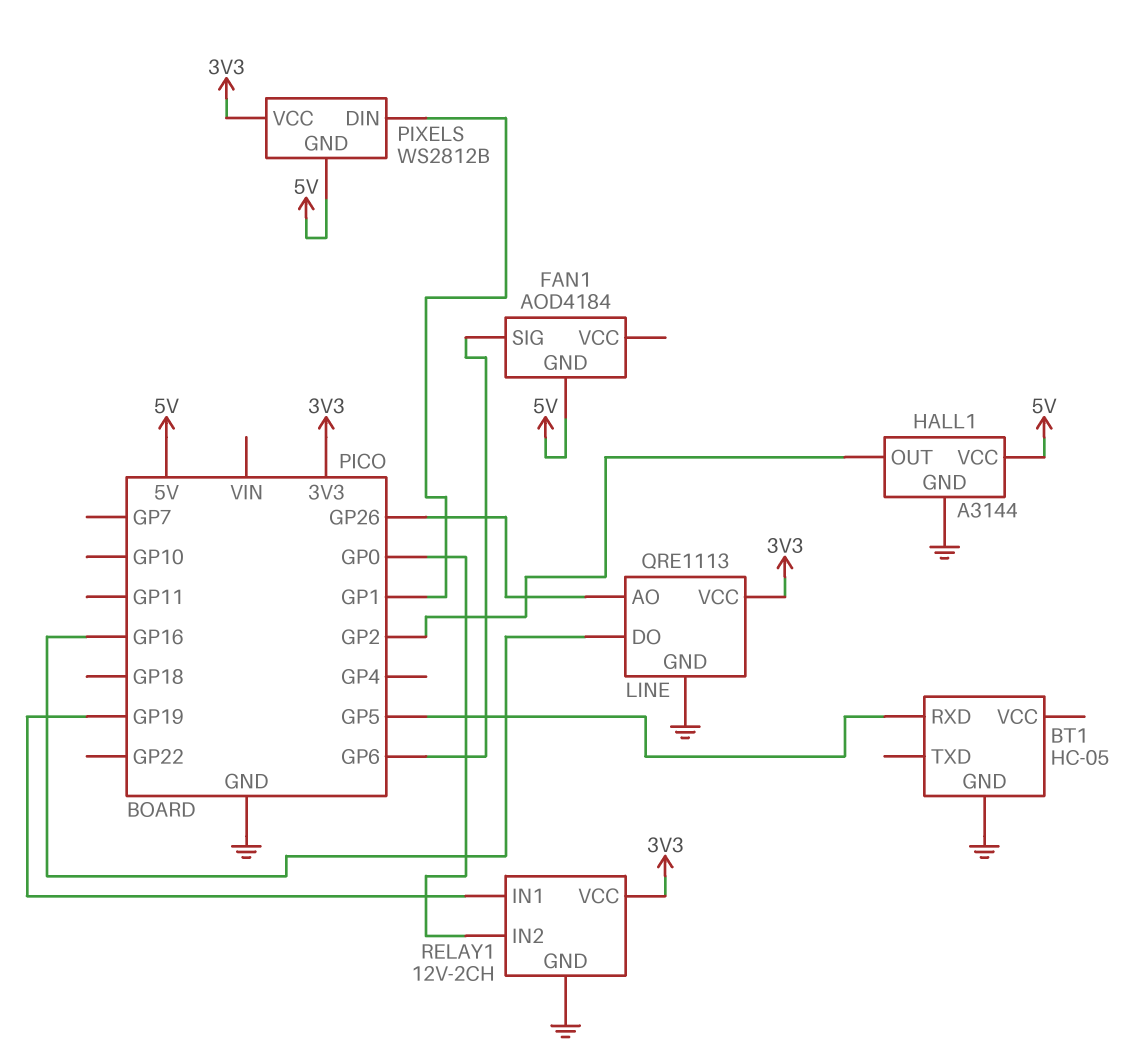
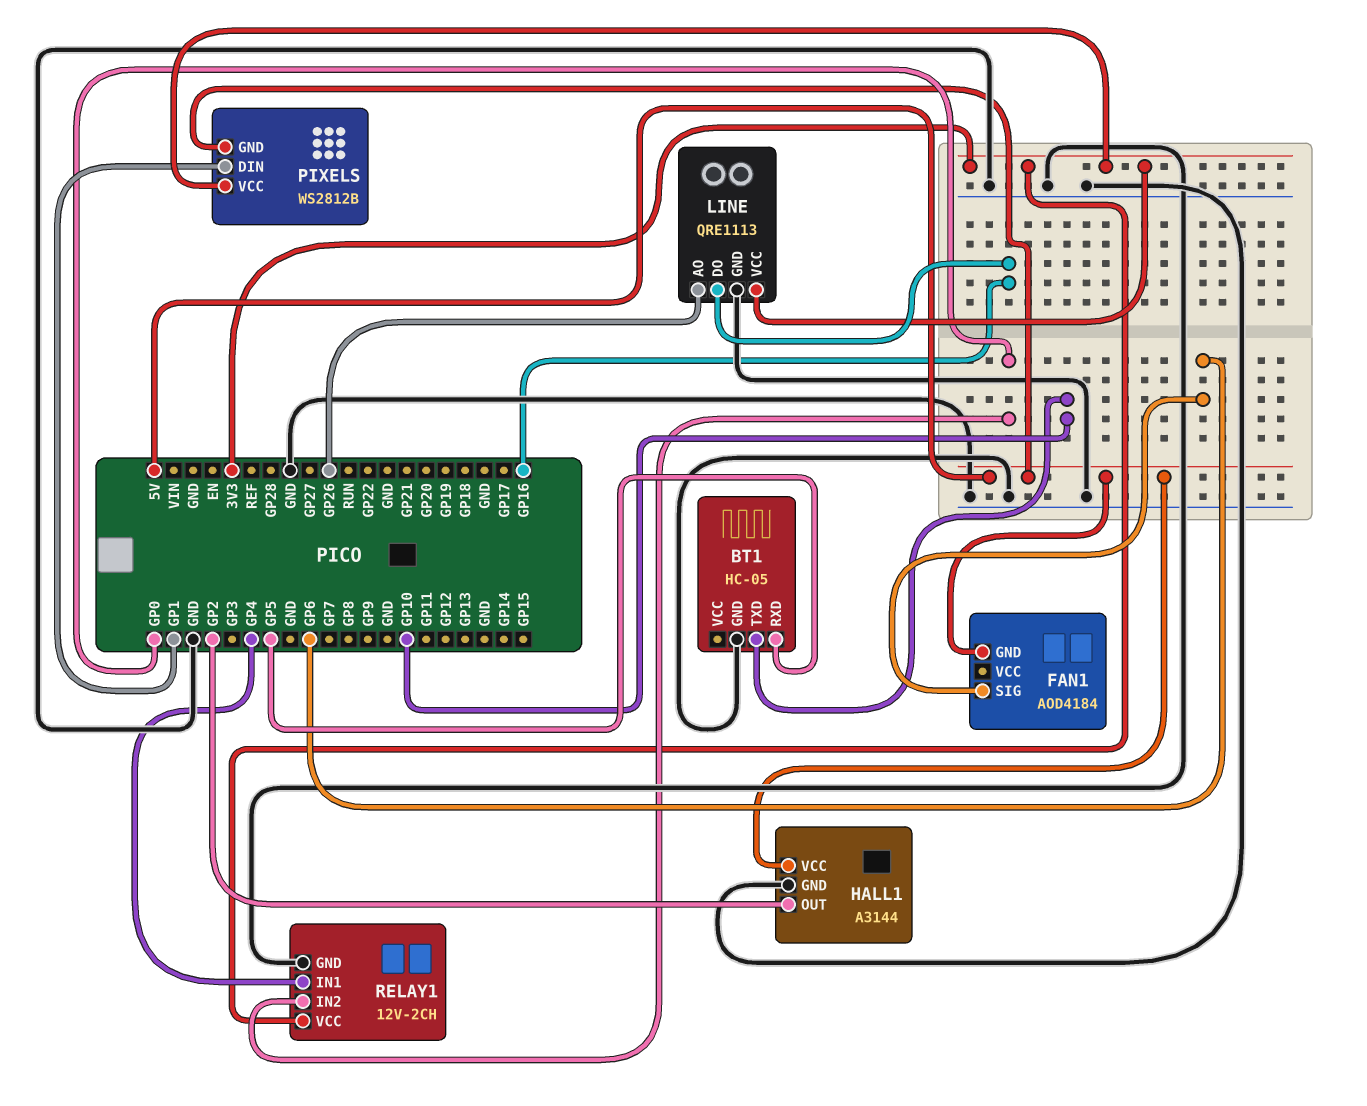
BT1 pin TXD: none -> GP10
RELAY1 pin IN1: GP19 -> GP4

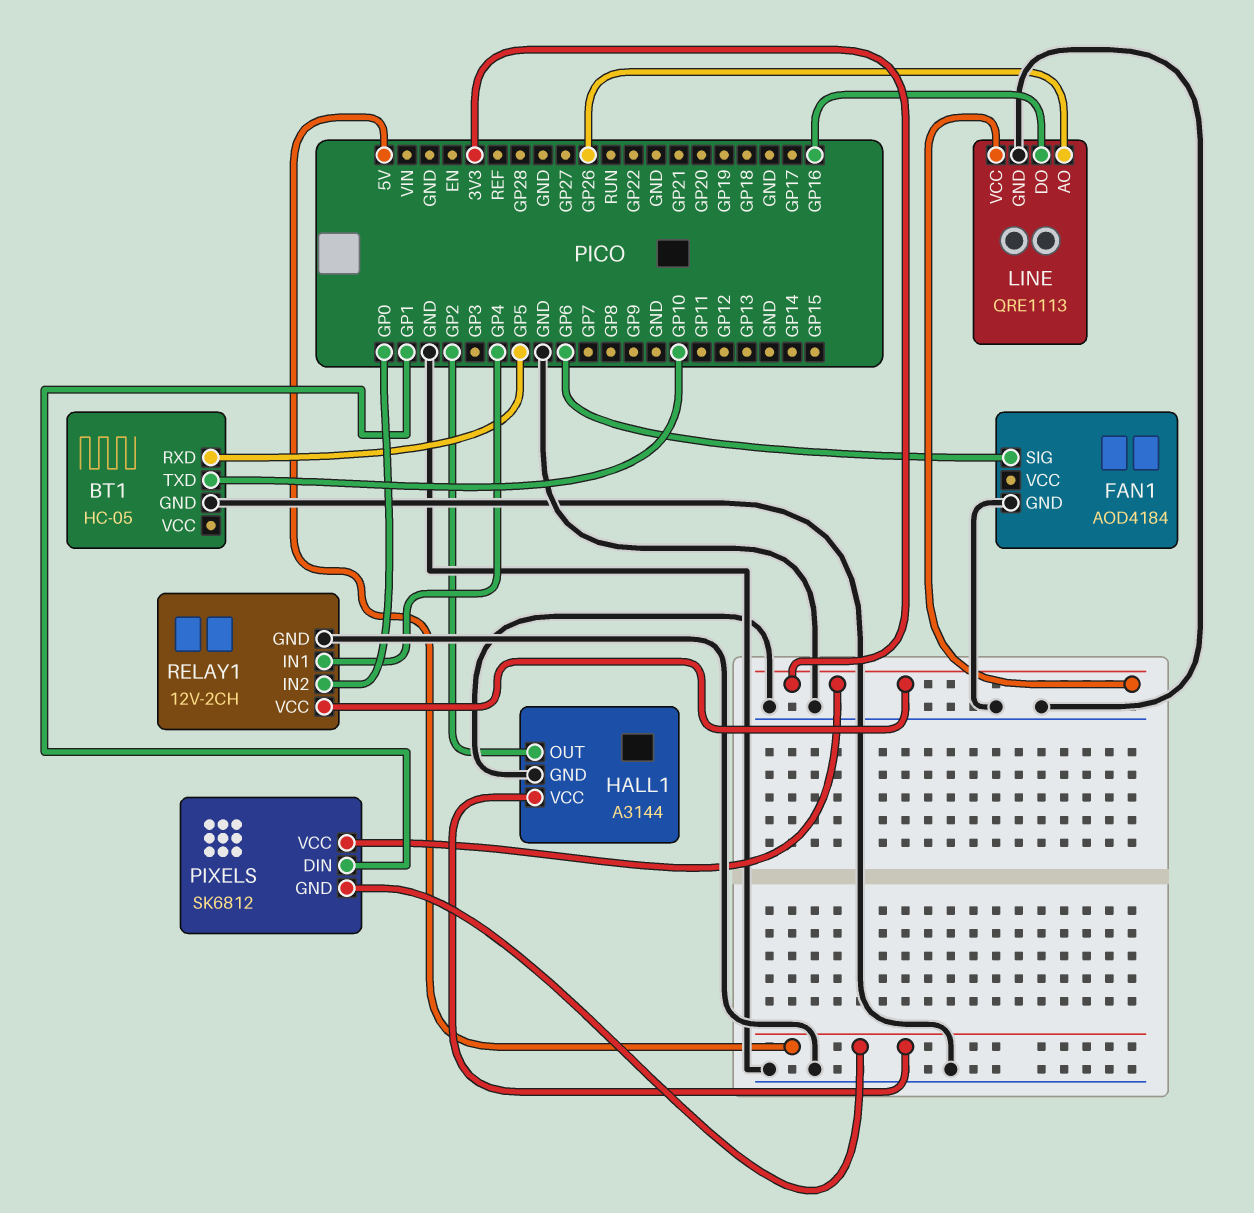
FAN1 pin GND: 5V -> GND
PIXELS: WS2812B -> SK6812

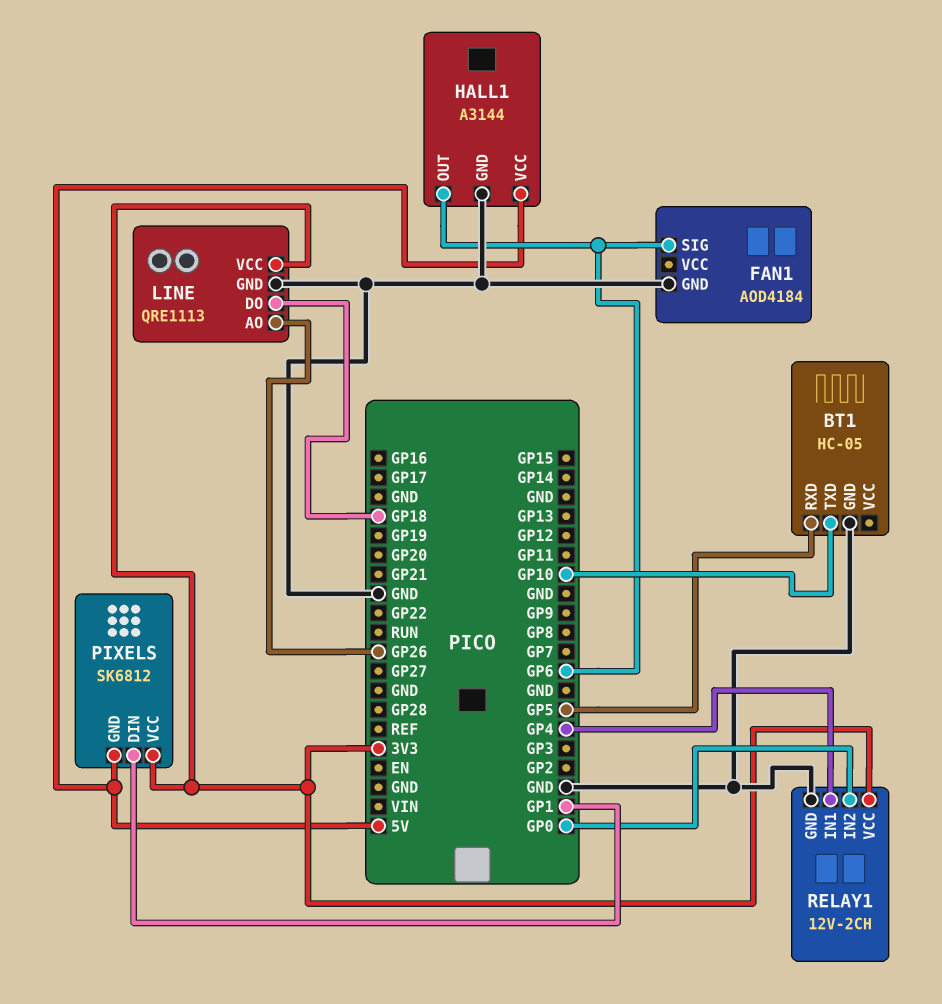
HALL1 pin OUT: GP2 -> GP6
LINE pin DO: GP16 -> GP18

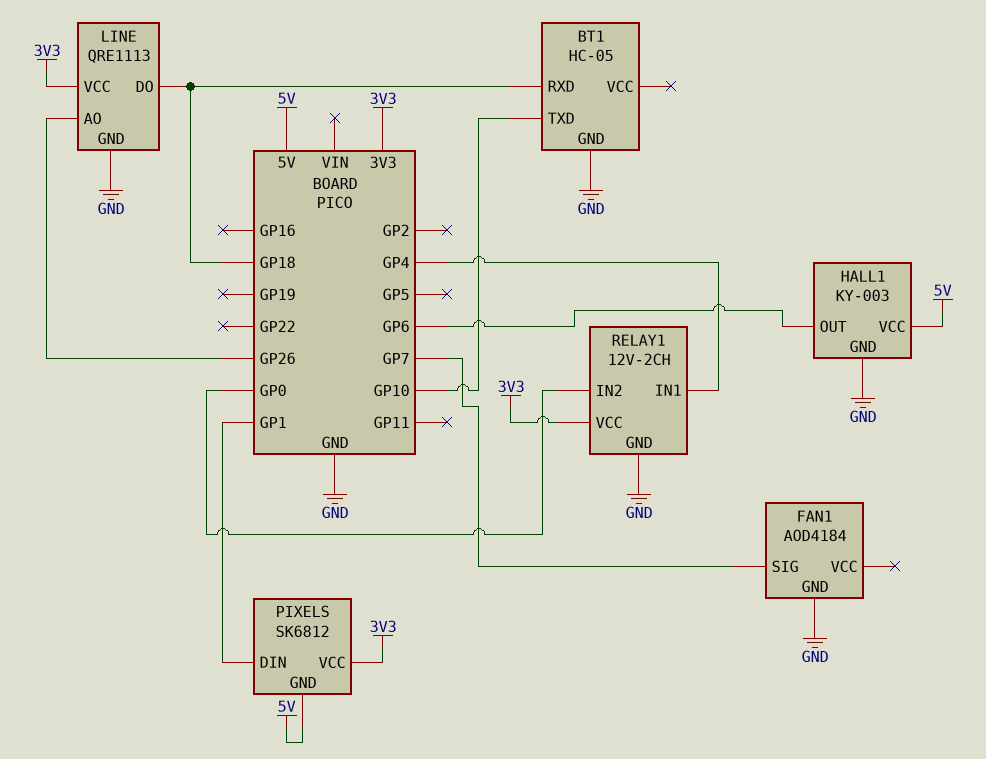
BT1 pin RXD: GP5 -> GP18
FAN1 pin SIG: GP6 -> GP7
HALL1: A3144 -> KY-003

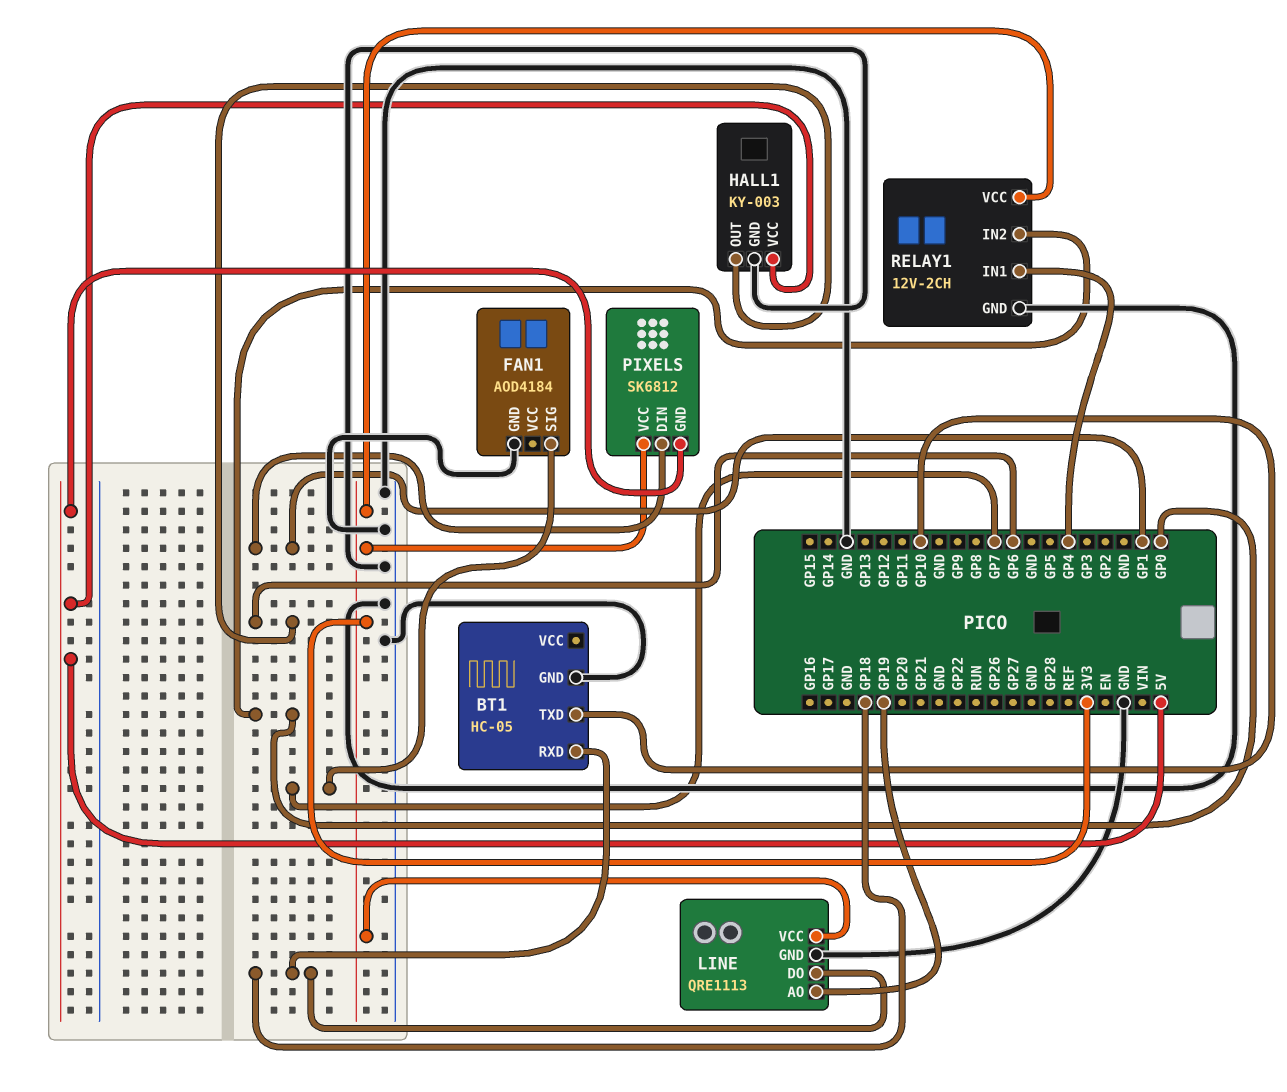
LINE pin AO: GP26 -> GP19

